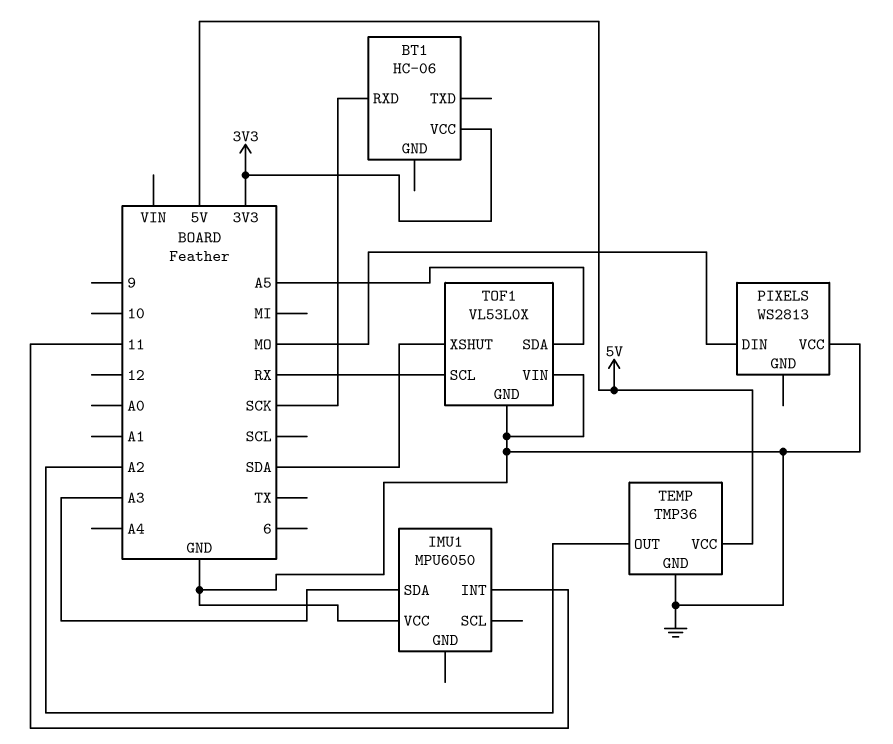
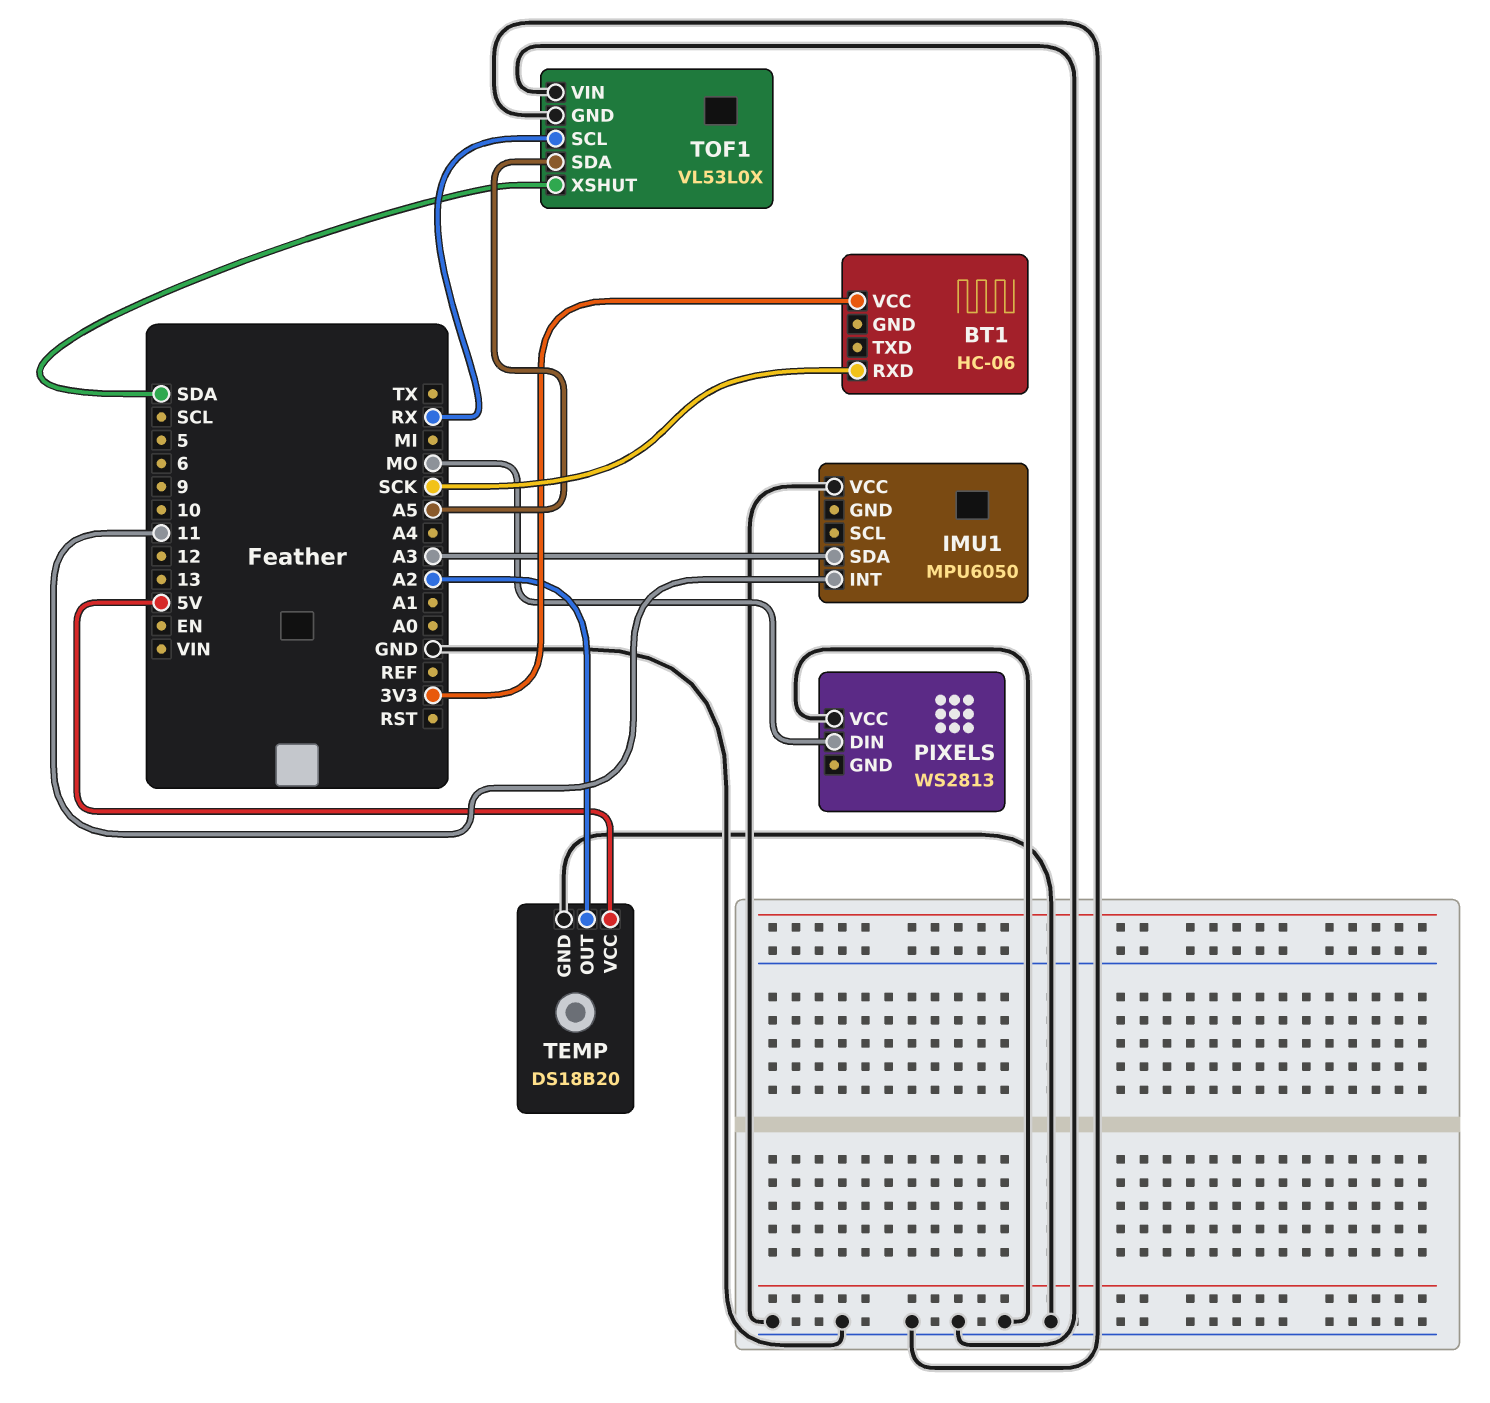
TEMP: TMP36 -> DS18B20

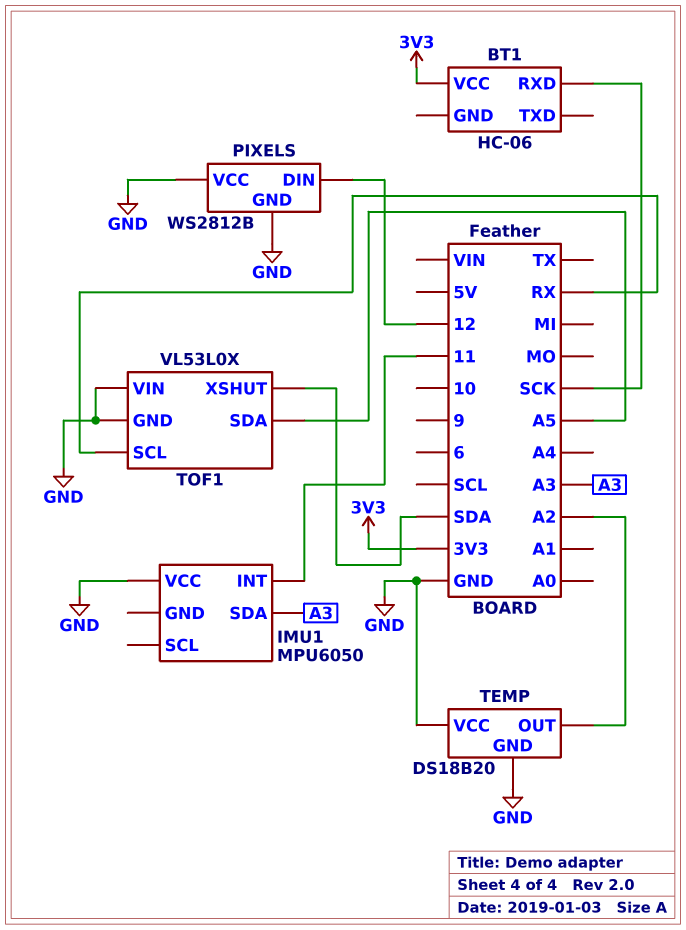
PIXELS: WS2813 -> WS2812B
PIXELS pin DIN: MO -> 12
PIXELS pin GND: none -> GND
TEMP pin VCC: 5V -> GND

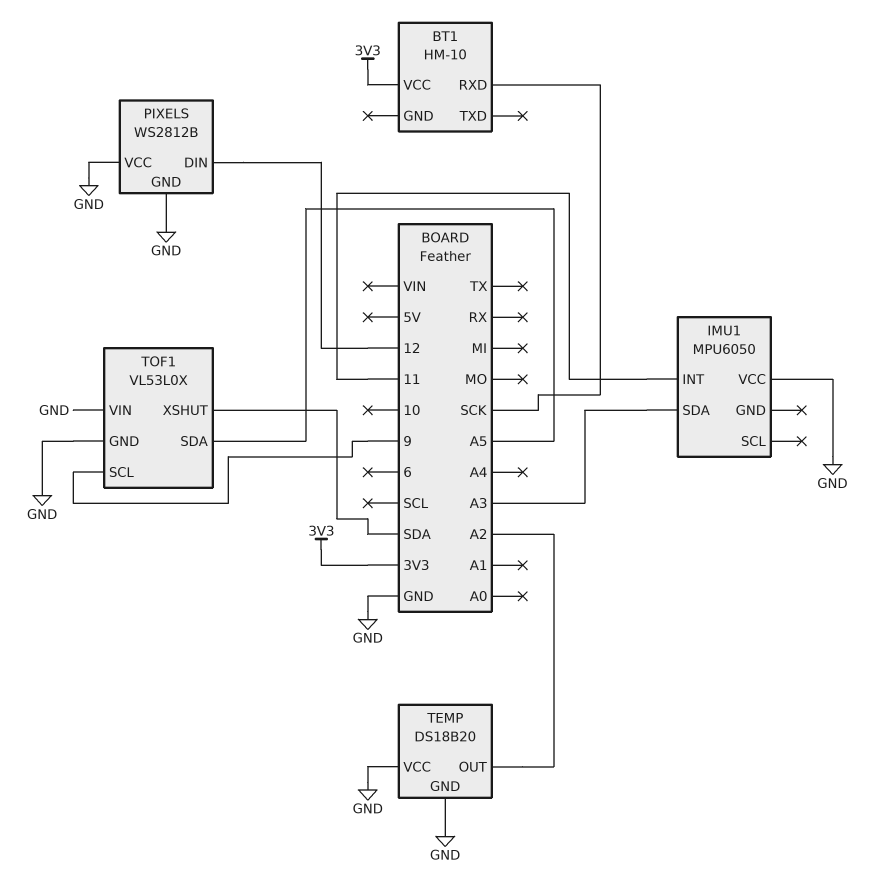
BT1: HC-06 -> HM-10
TOF1 pin SCL: RX -> 9

